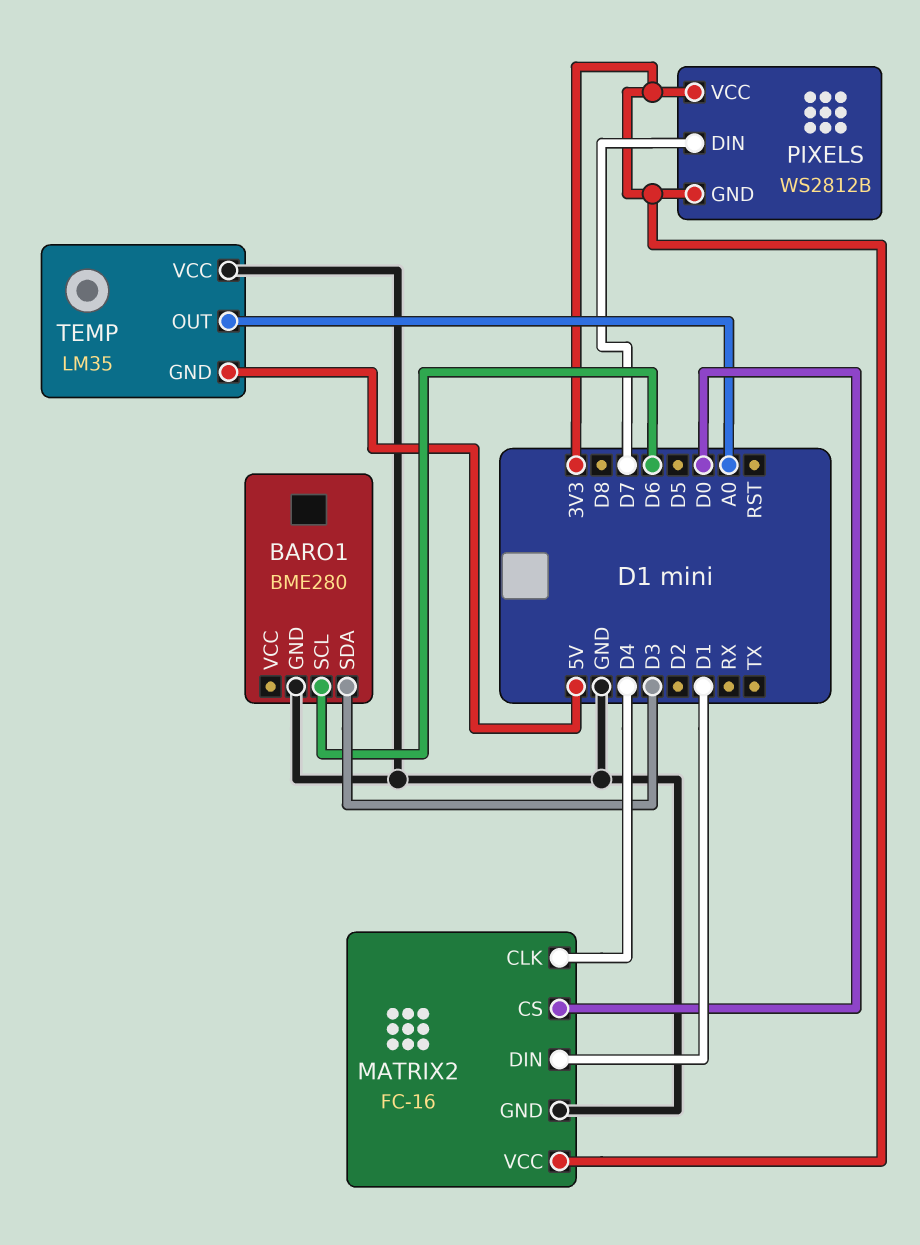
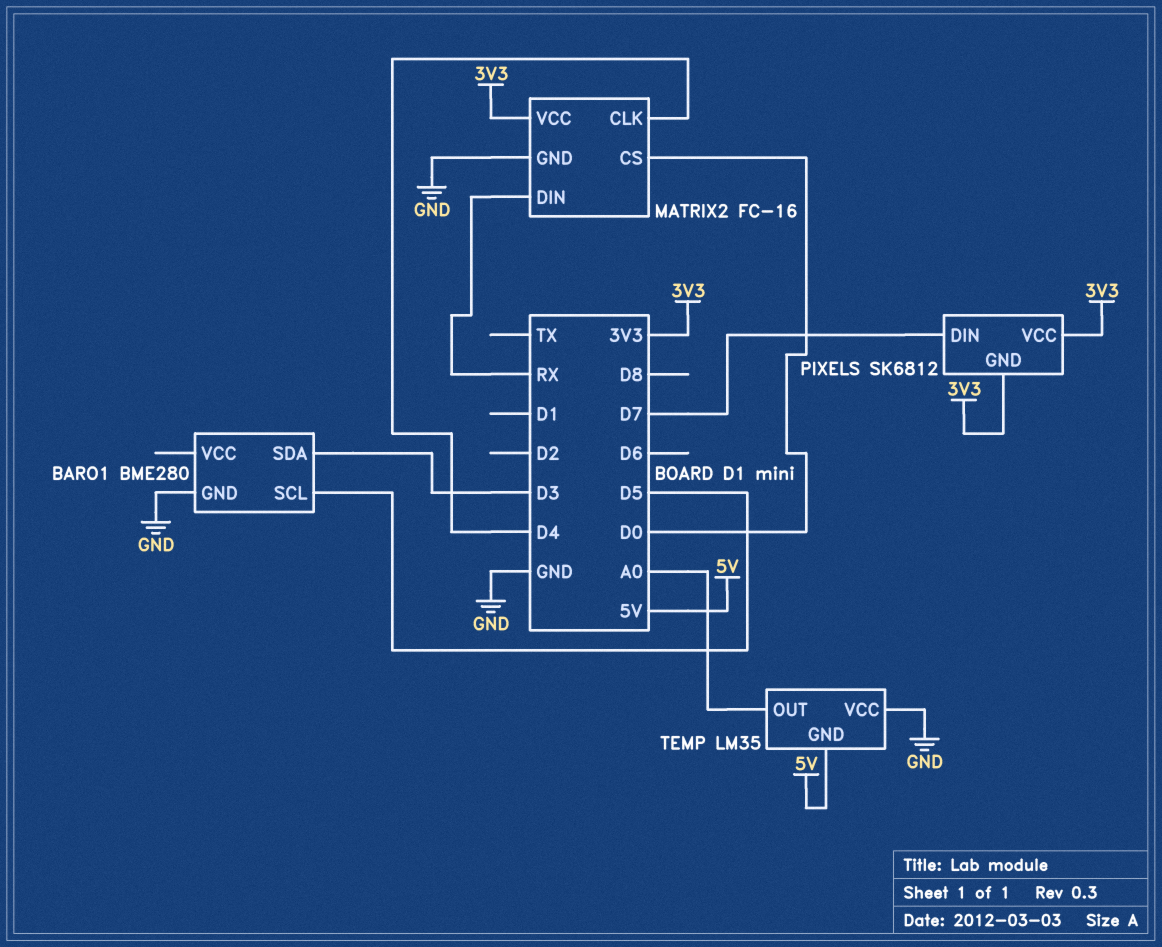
BARO1 pin SCL: D6 -> D5
MATRIX2 pin DIN: D1 -> RX
PIXELS: WS2812B -> SK6812

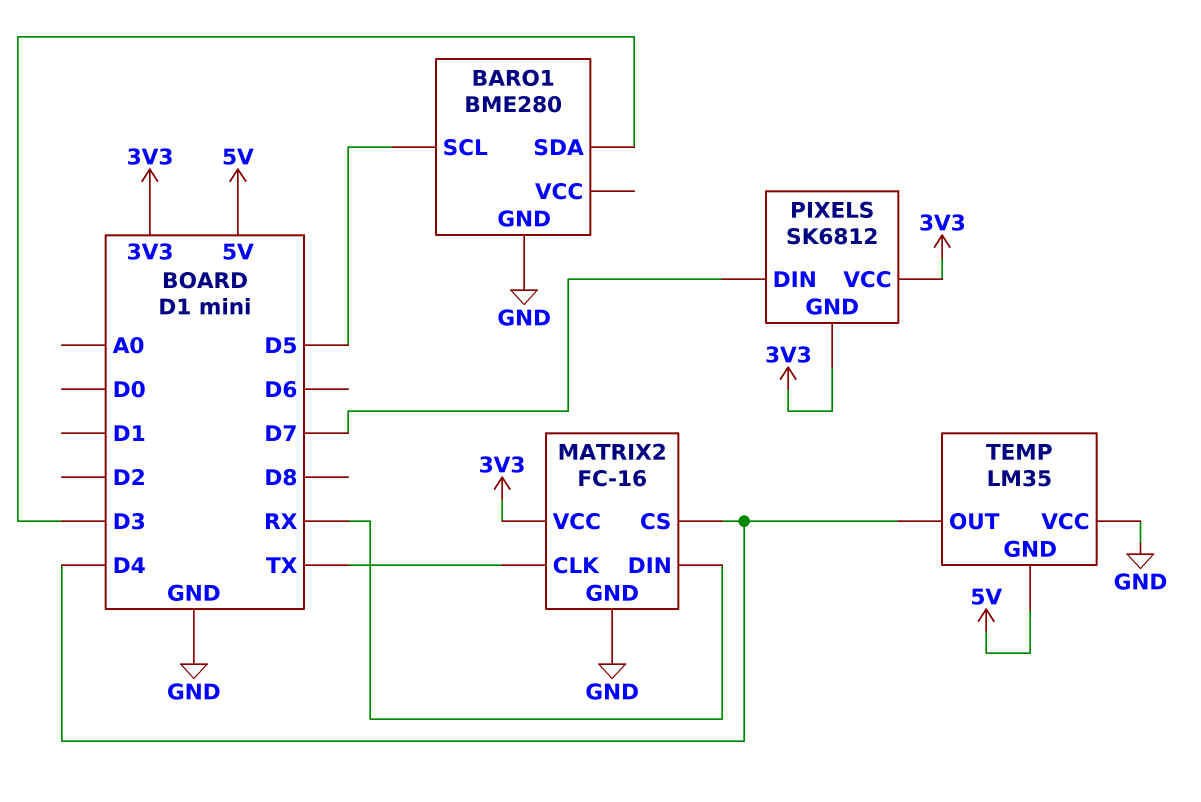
MATRIX2 pin CLK: D4 -> TX
MATRIX2 pin CS: D0 -> D4
TEMP pin OUT: A0 -> D4

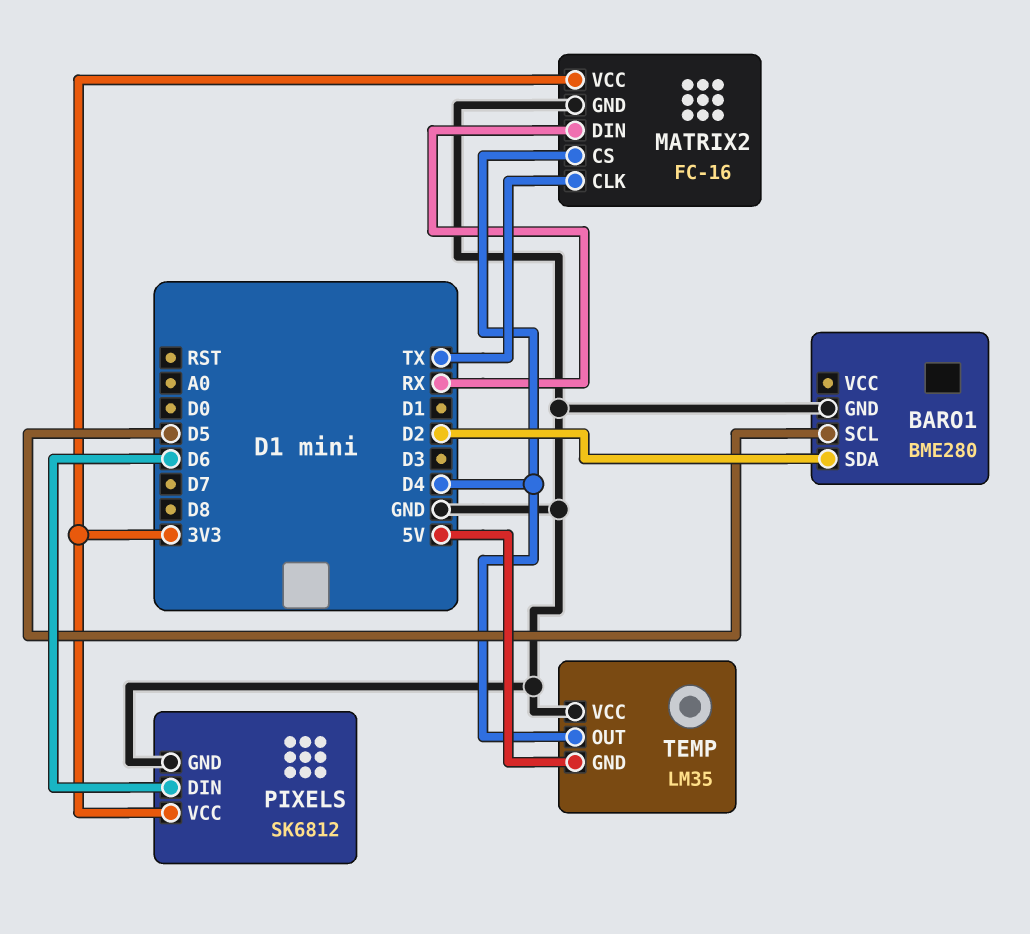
BARO1 pin SDA: D3 -> D2
PIXELS pin DIN: D7 -> D6
PIXELS pin GND: 3V3 -> GND

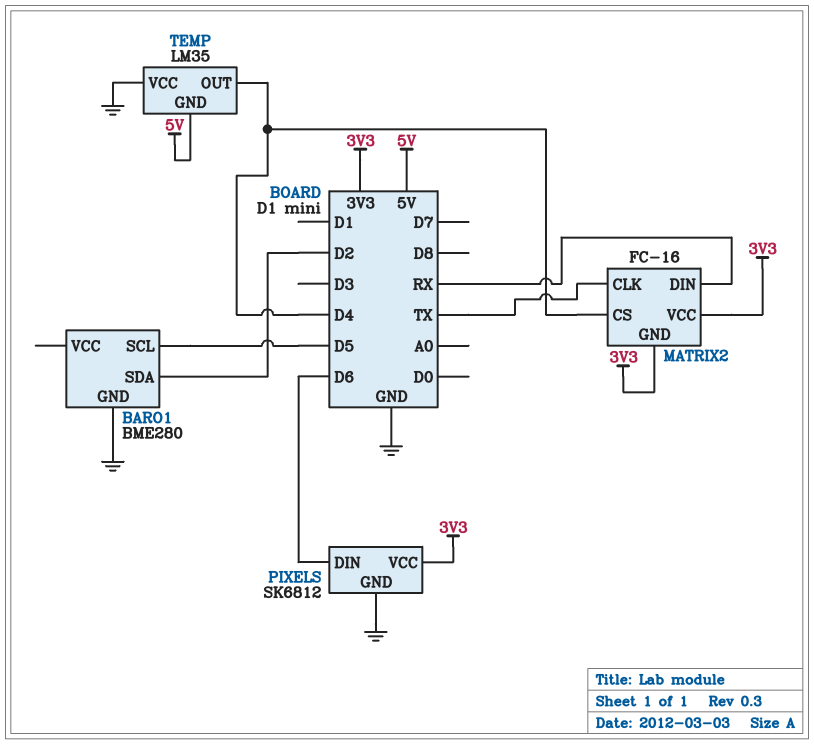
MATRIX2 pin GND: GND -> 3V3

